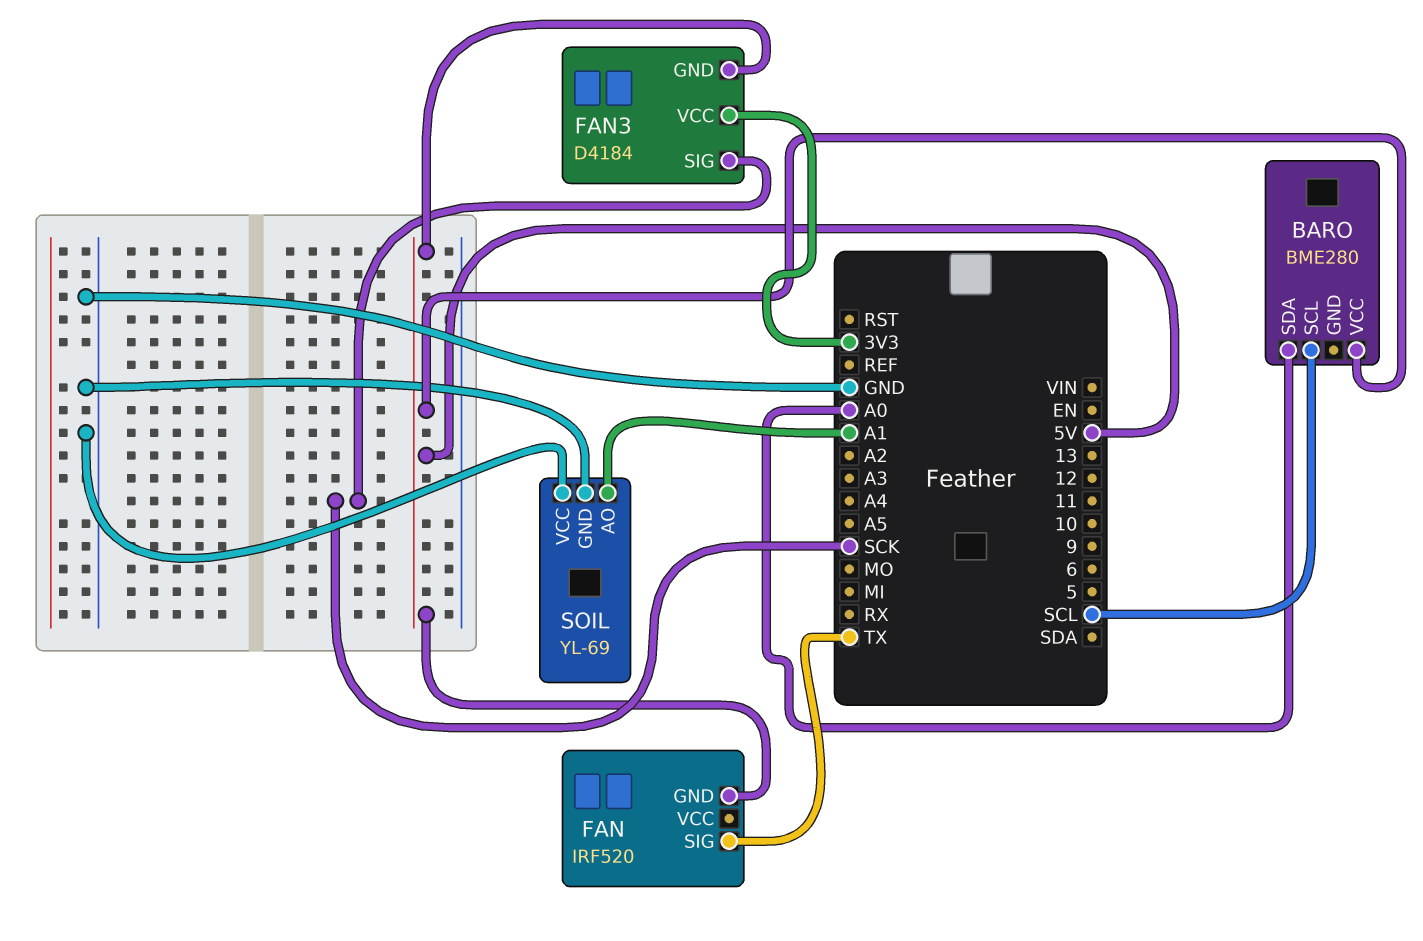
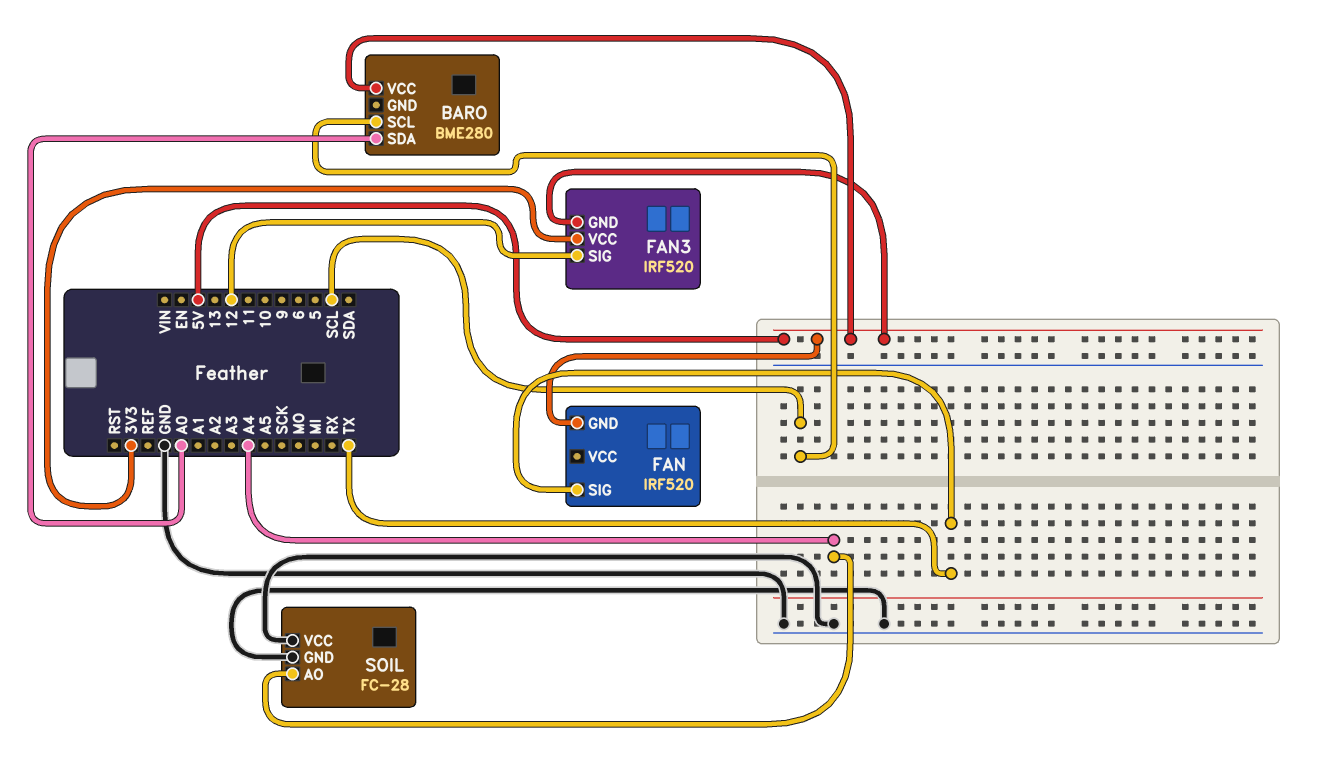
FAN3: D4184 -> IRF520
FAN3 pin SIG: SCK -> 12
SOIL: YL-69 -> FC-28
SOIL pin AO: A1 -> A4

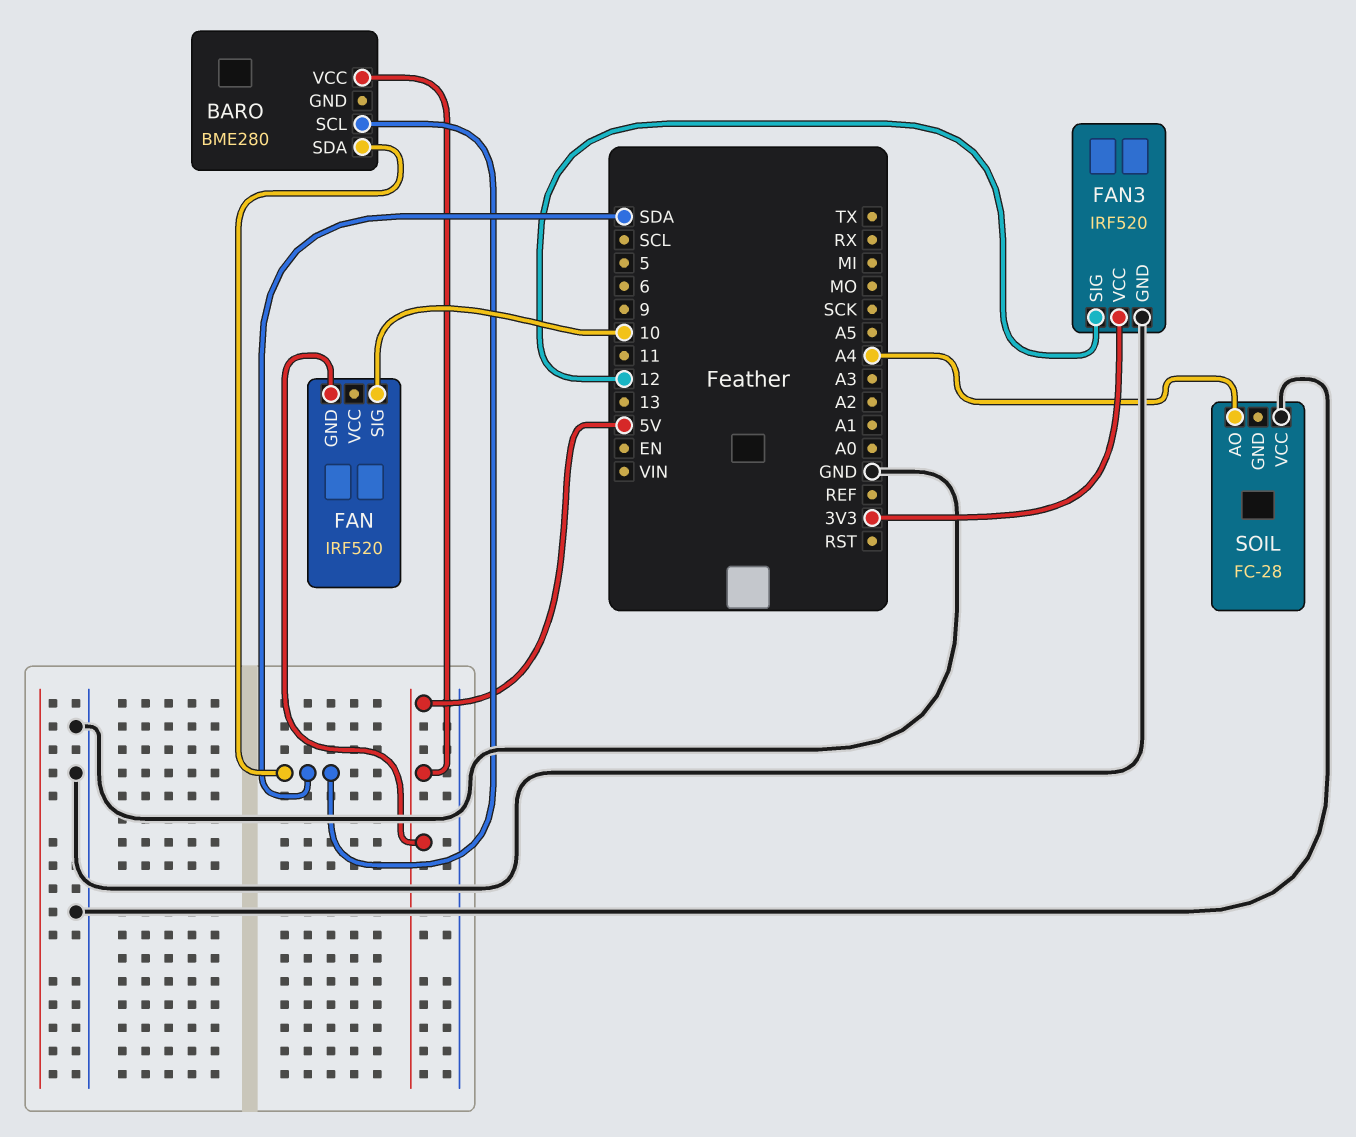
BARO pin SCL: SCL -> SDA
BARO pin SDA: A0 -> SDA
FAN pin SIG: TX -> 10
FAN3 pin GND: 5V -> GND
SOIL pin GND: GND -> none

